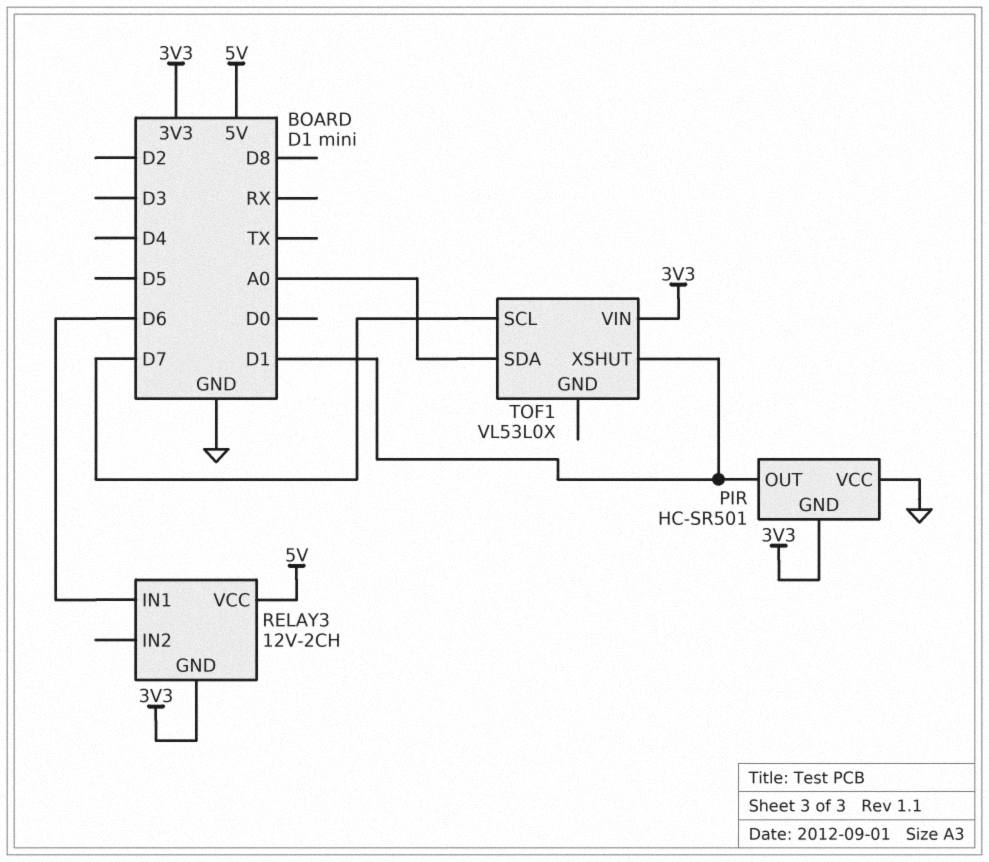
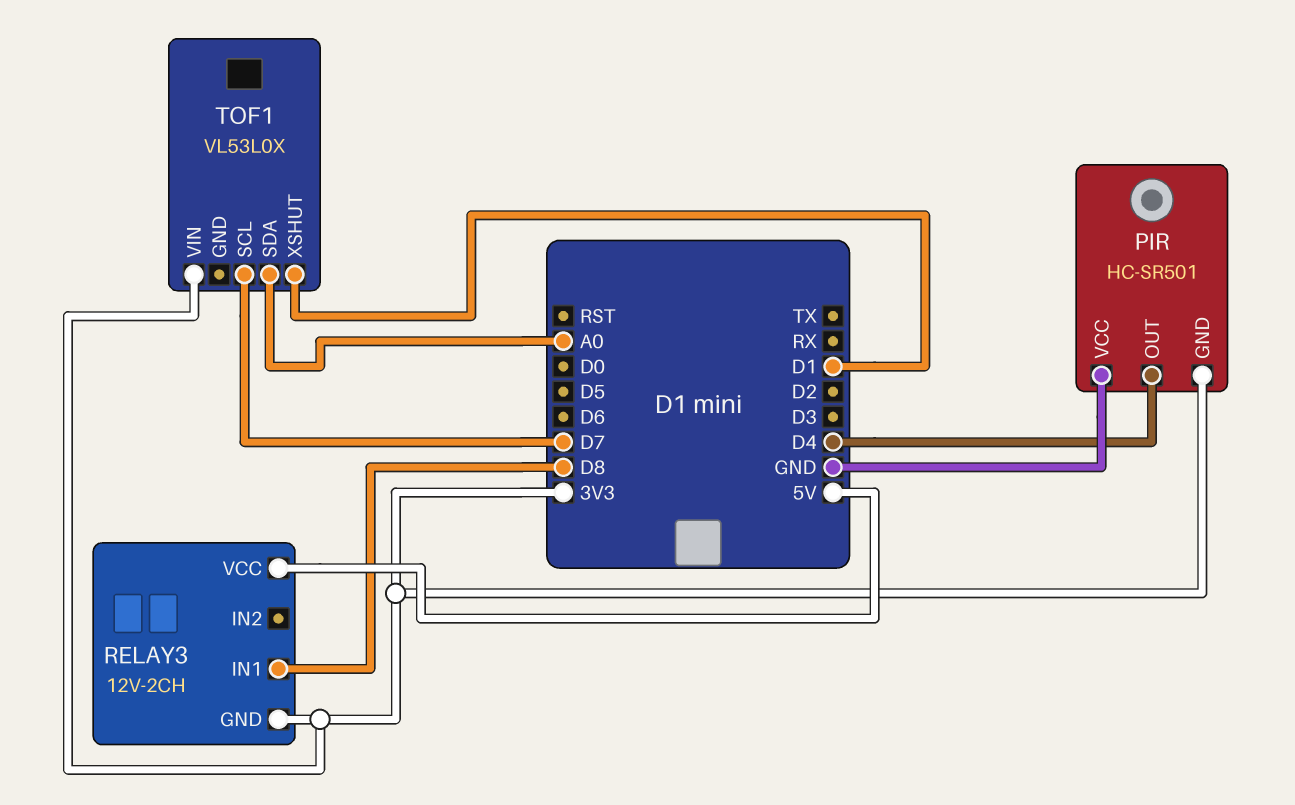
PIR pin OUT: D1 -> D4
RELAY3 pin IN1: D6 -> D8

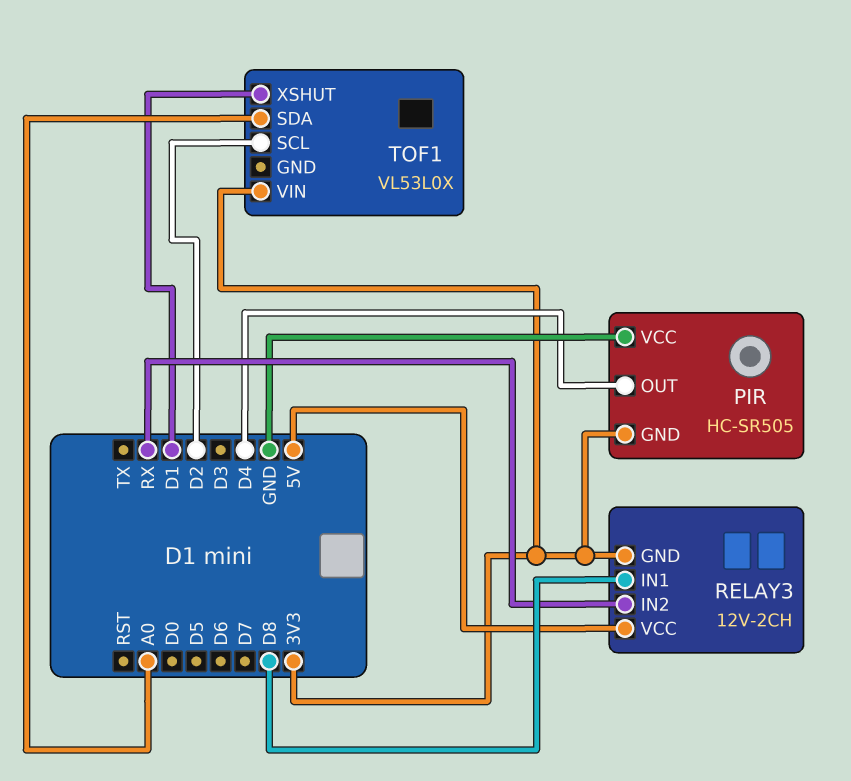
PIR: HC-SR501 -> HC-SR505
RELAY3 pin IN2: none -> RX
TOF1 pin SCL: D7 -> D2

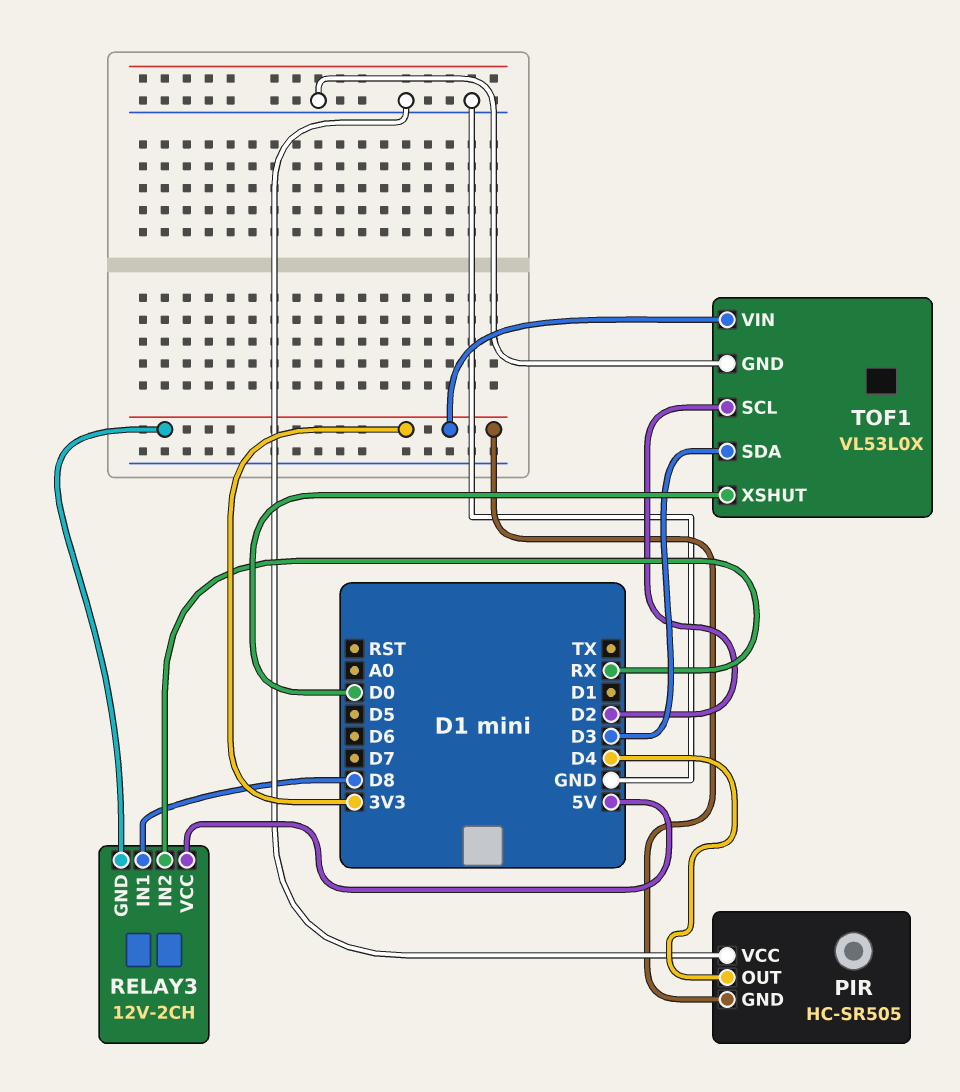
TOF1 pin GND: none -> GND
TOF1 pin SDA: A0 -> D3
TOF1 pin XSHUT: D1 -> D0

